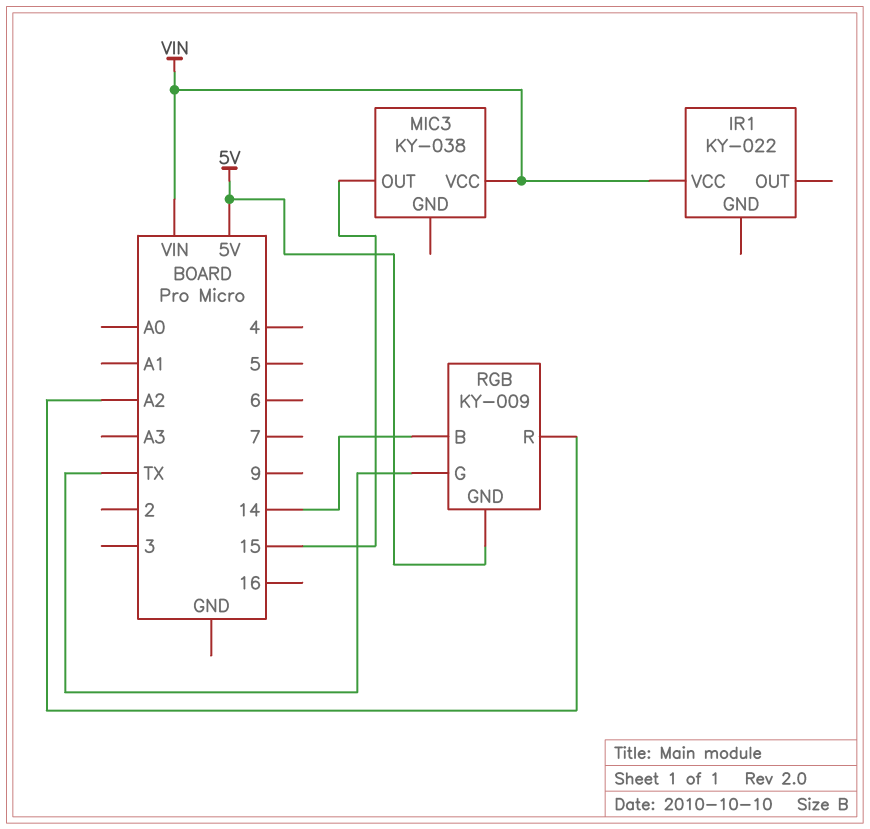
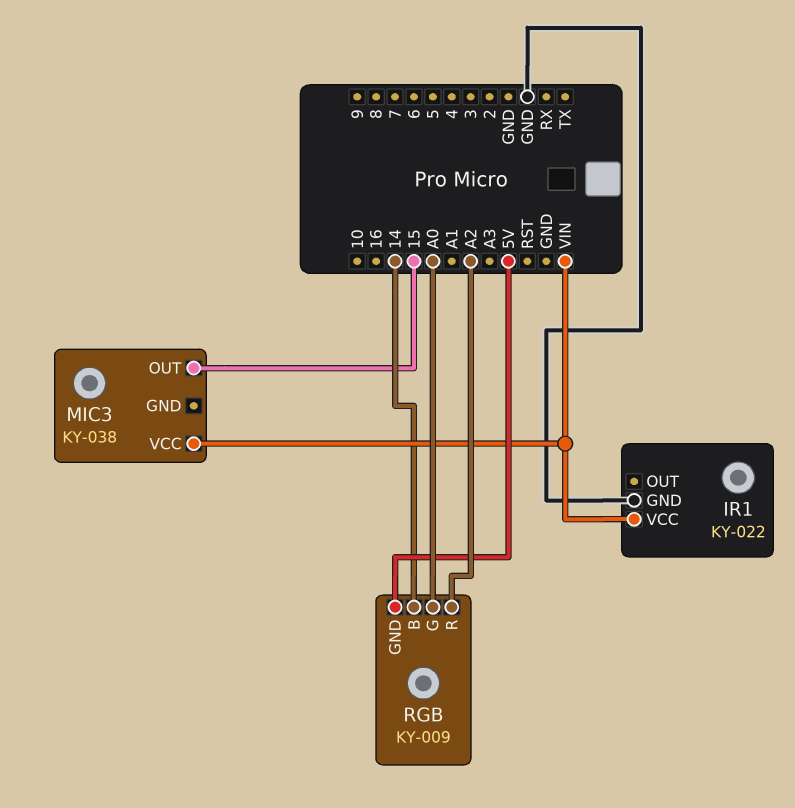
IR1 pin GND: none -> GND
RGB pin G: TX -> A0

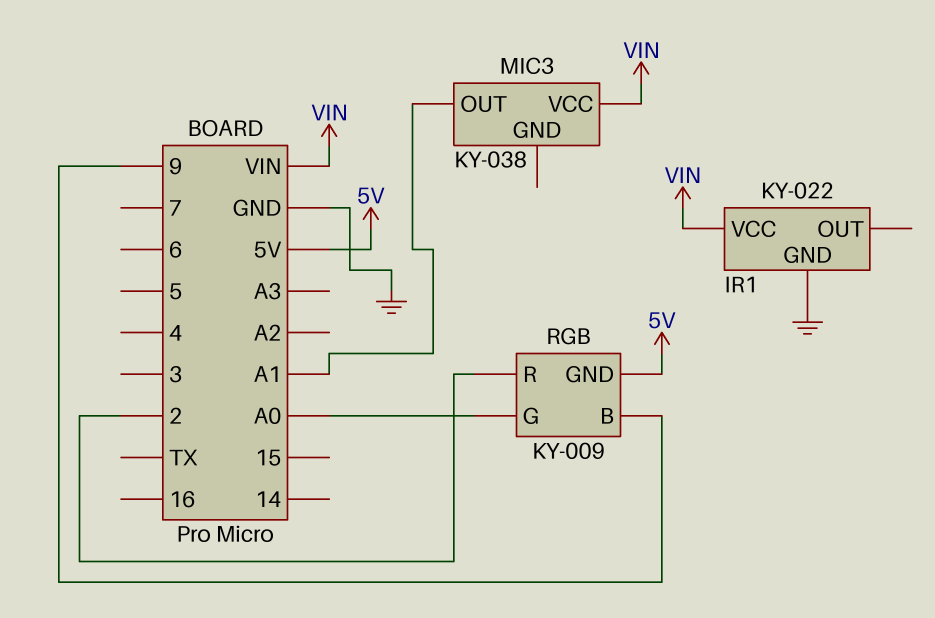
MIC3 pin OUT: 15 -> A1
RGB pin B: 14 -> 9
RGB pin R: A2 -> 2

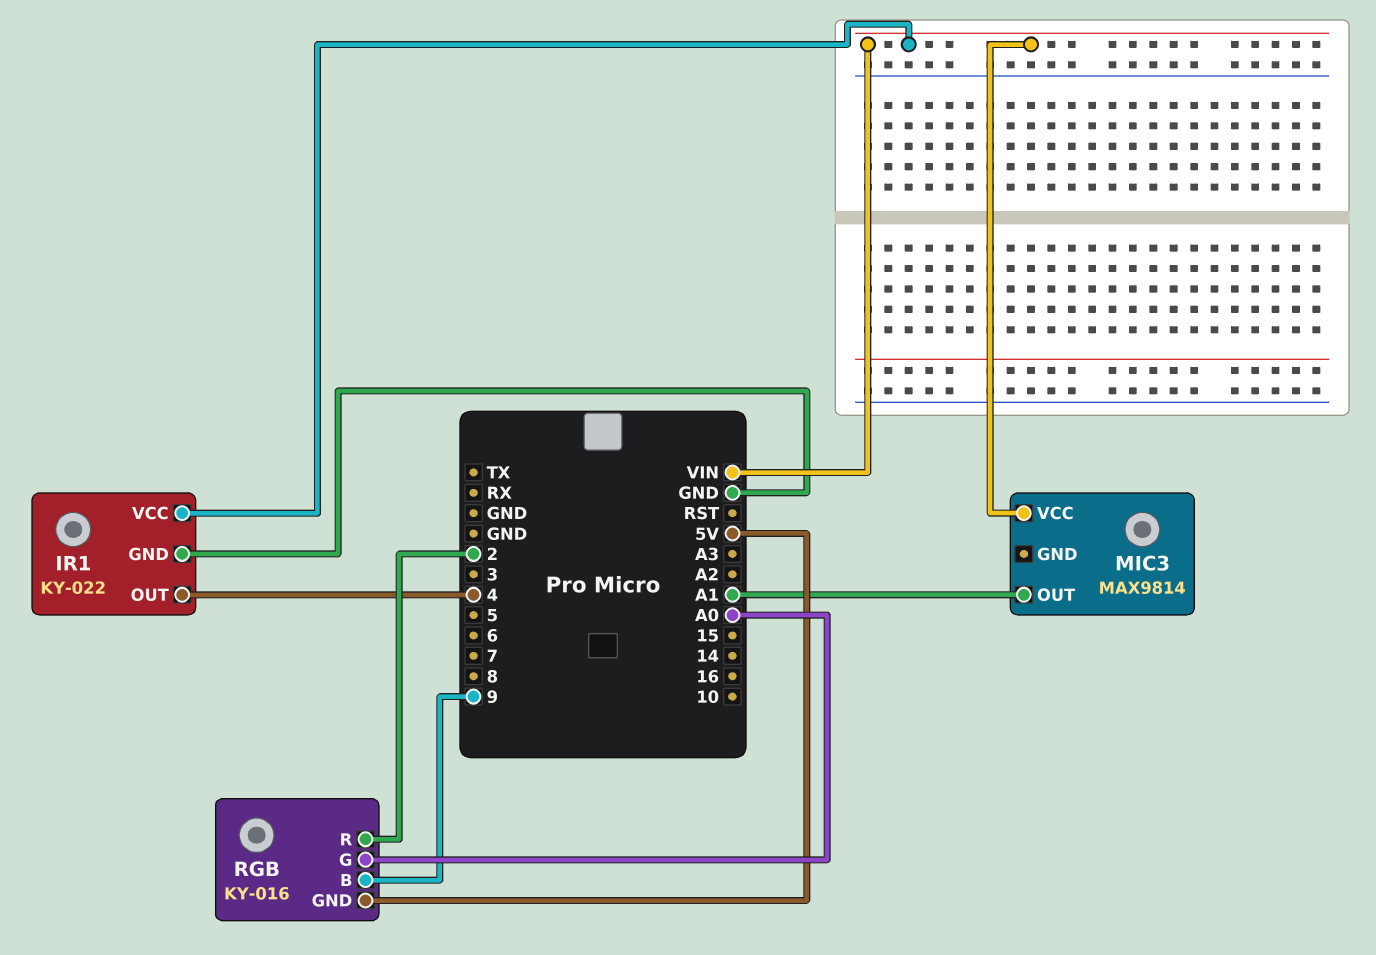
IR1 pin OUT: none -> 4
MIC3: KY-038 -> MAX9814
RGB: KY-009 -> KY-016

